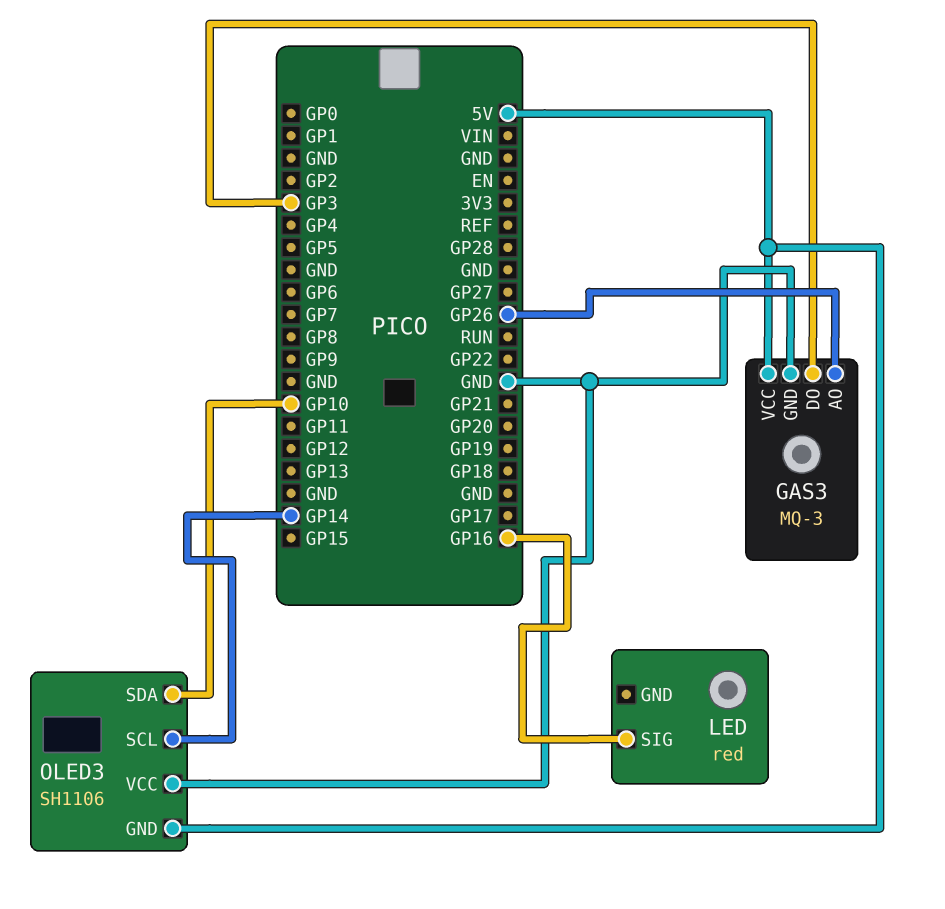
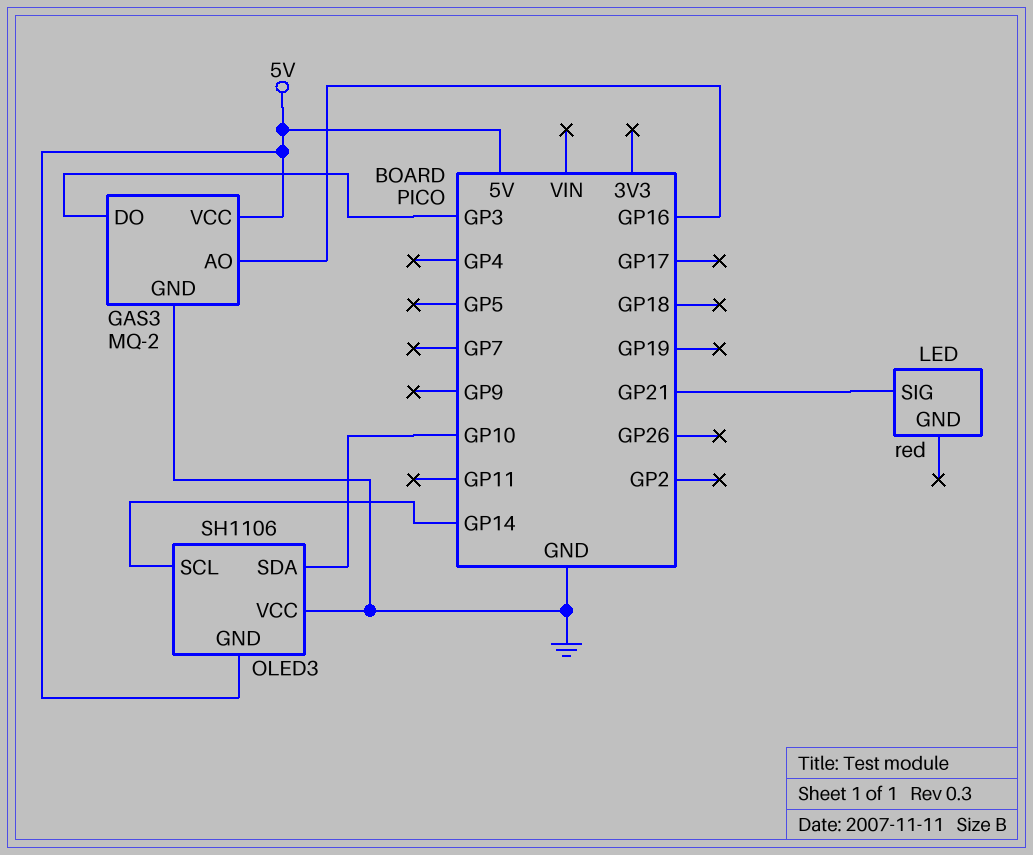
GAS3: MQ-3 -> MQ-2
GAS3 pin AO: GP26 -> GP16
LED pin SIG: GP16 -> GP21

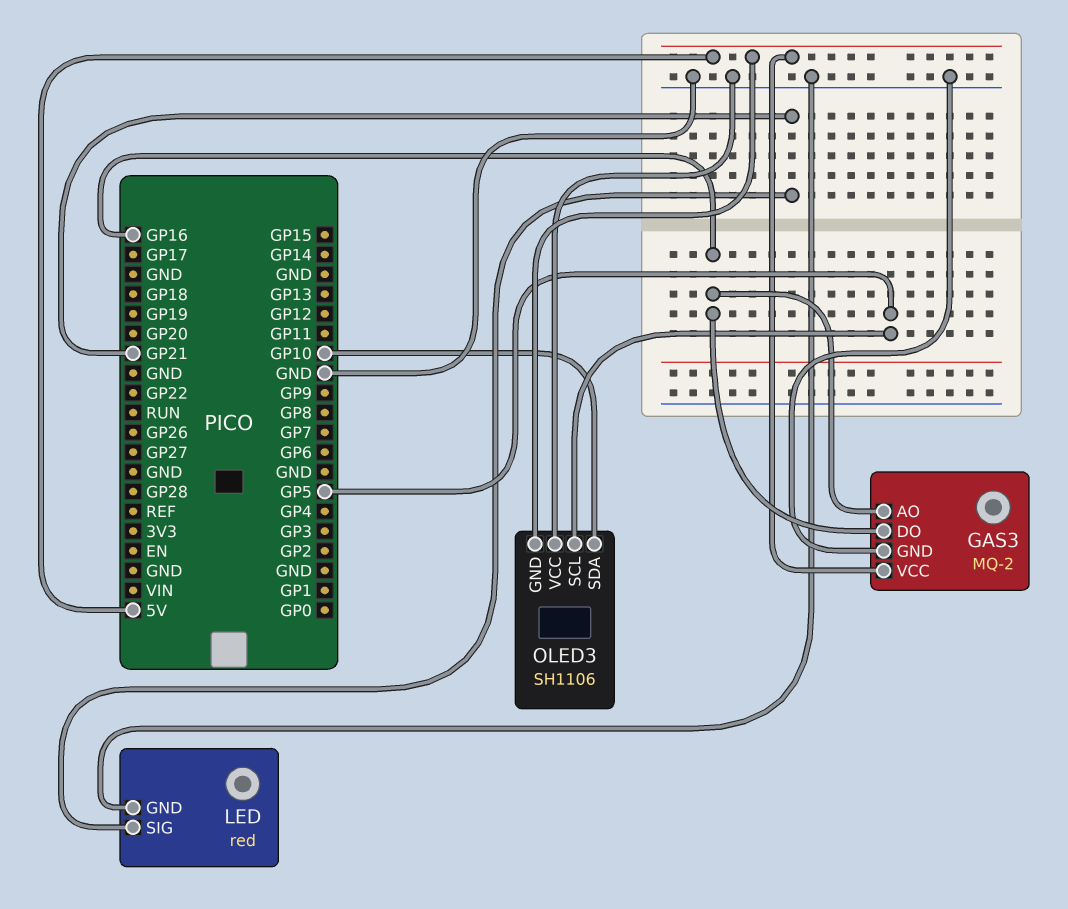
GAS3 pin DO: GP3 -> GP16
LED pin GND: none -> GND
OLED3 pin SCL: GP14 -> GP5

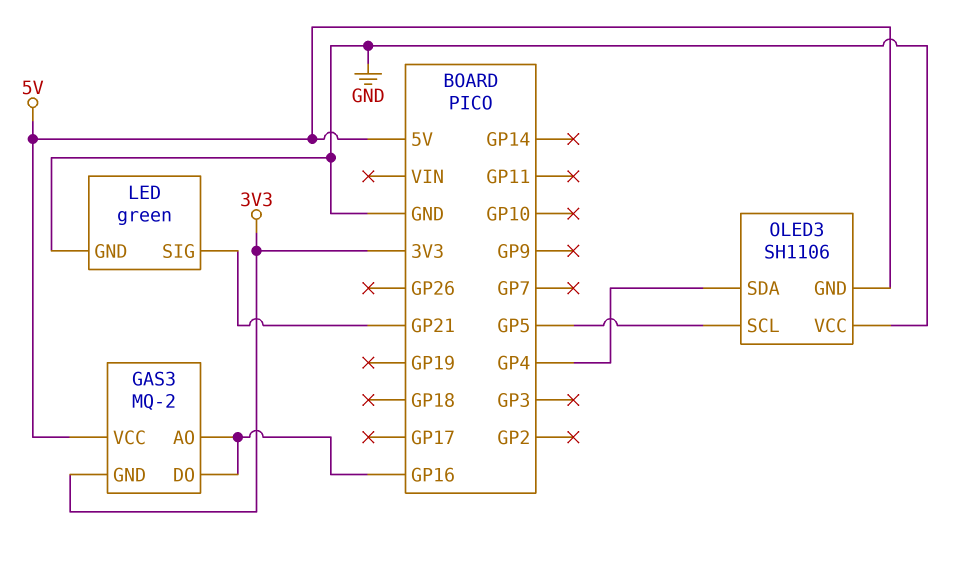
GAS3 pin GND: GND -> 3V3
LED: red -> green
OLED3 pin SDA: GP10 -> GP4

